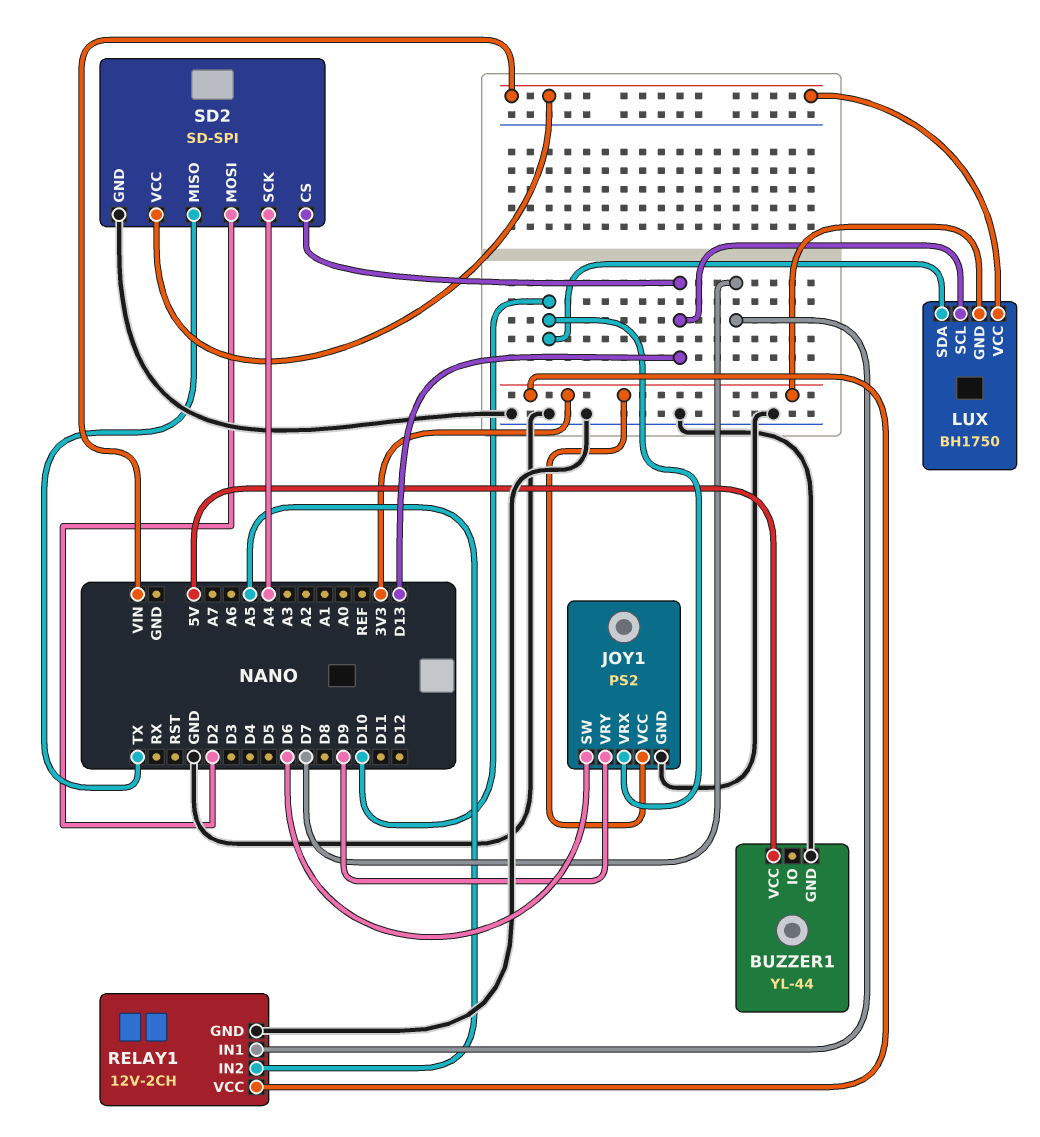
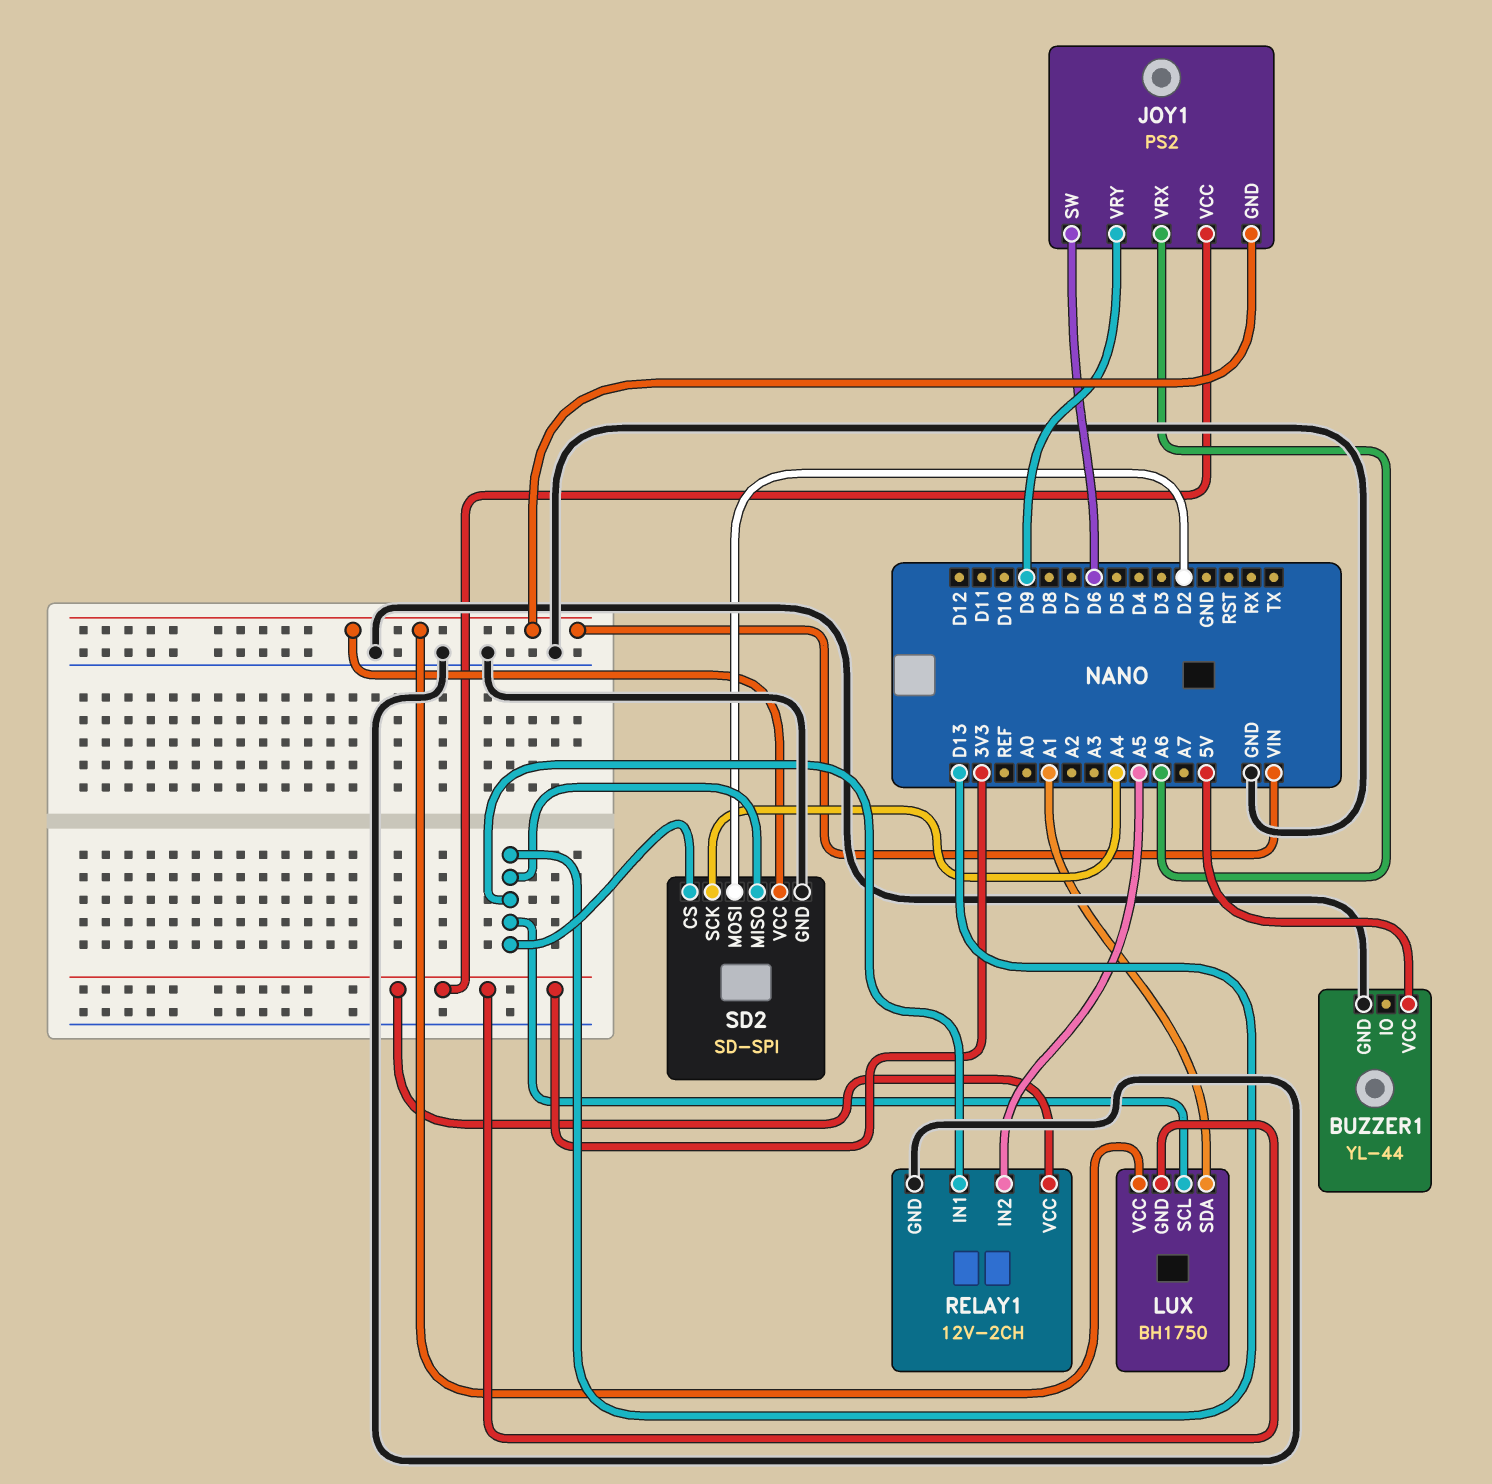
JOY1 pin GND: GND -> VIN
JOY1 pin VRX: D10 -> A6
LUX pin SDA: D10 -> A1
RELAY1 pin IN1: D7 -> D13
SD2 pin MISO: TX -> D13

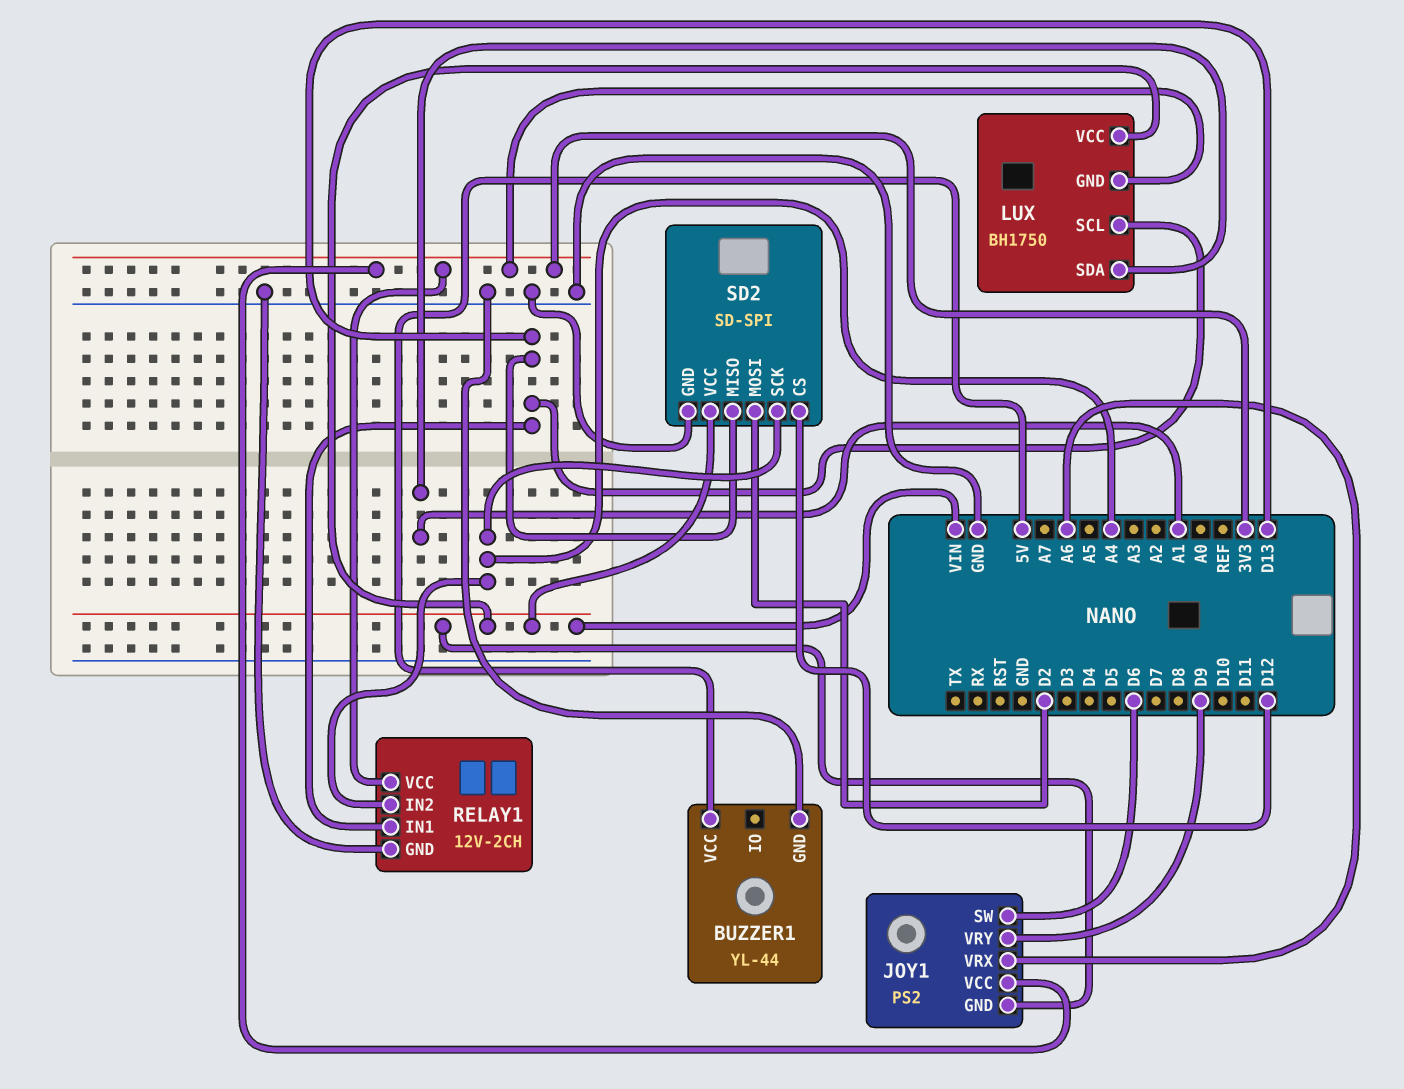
RELAY1 pin IN2: A5 -> A4
SD2 pin CS: D13 -> D12

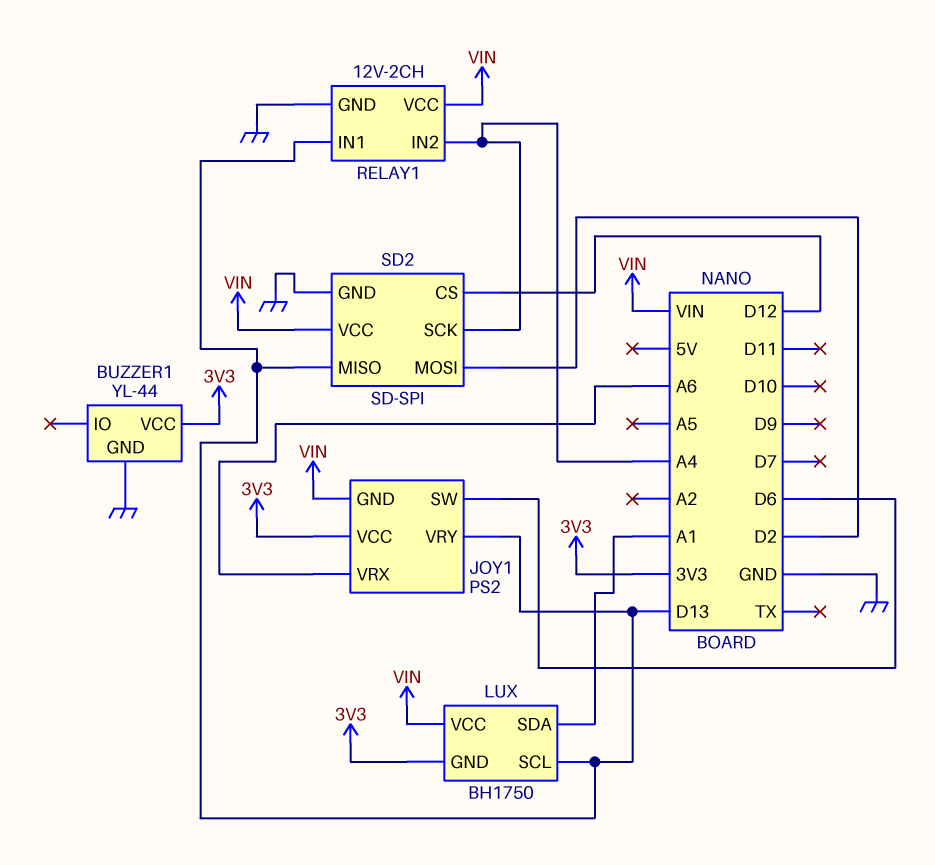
BUZZER1 pin VCC: 5V -> 3V3
JOY1 pin VRY: D9 -> D13
RELAY1 pin VCC: 3V3 -> VIN

